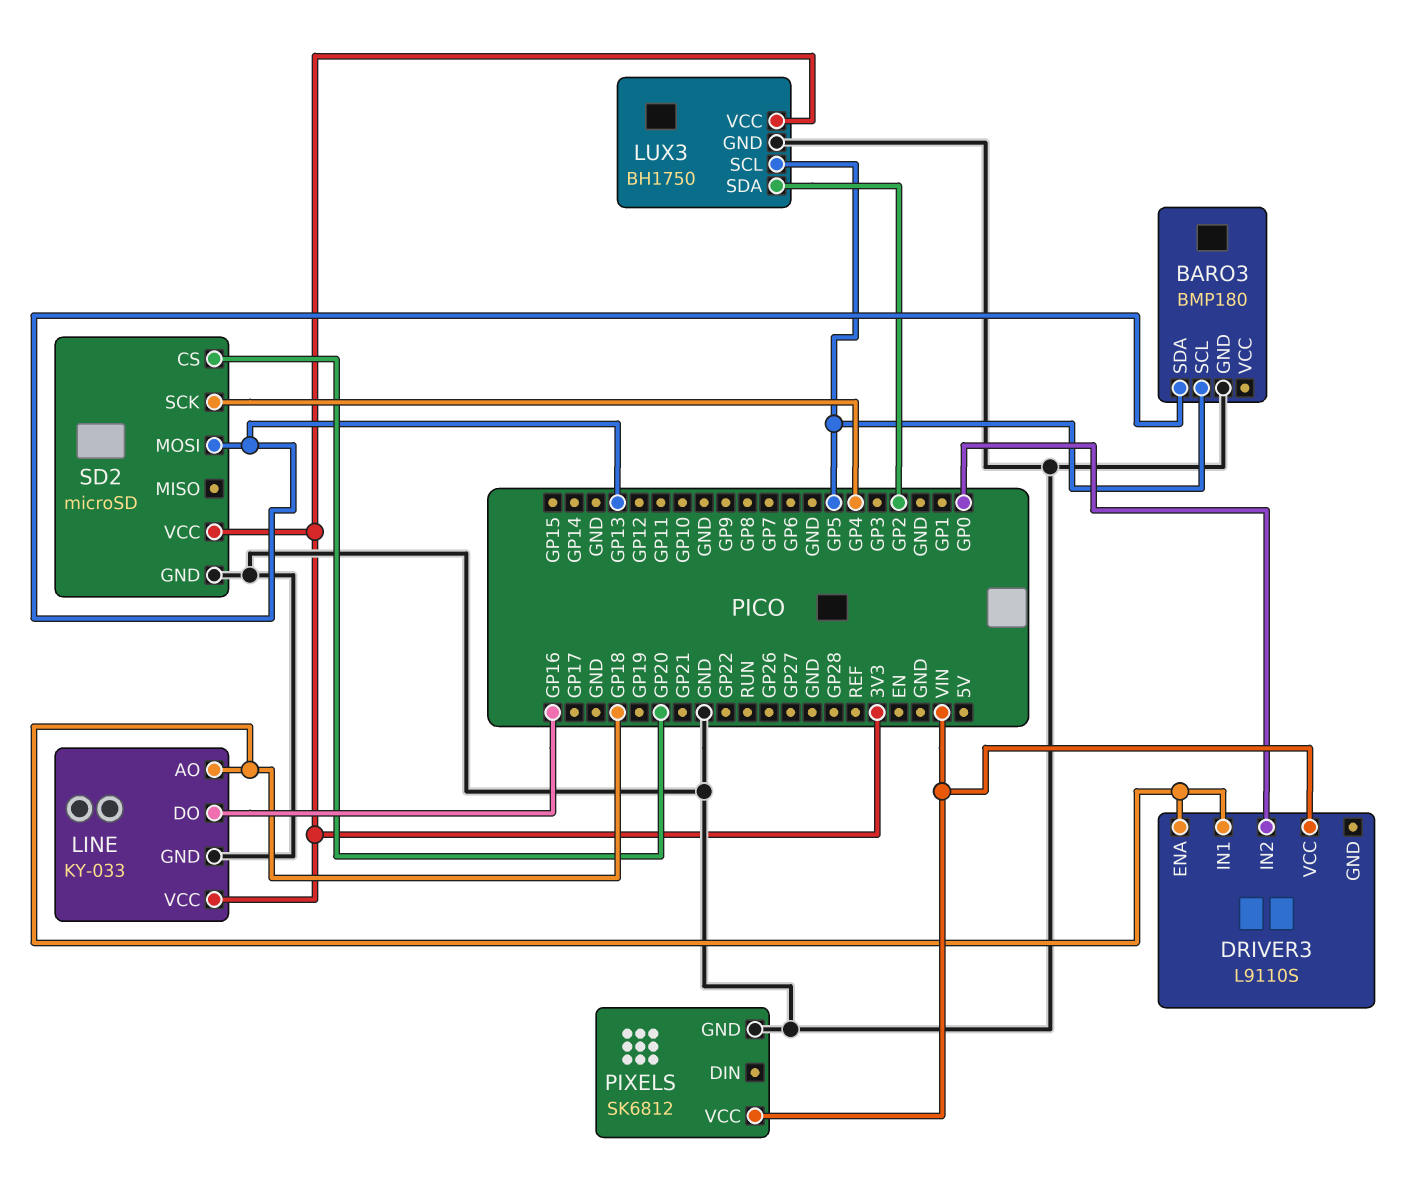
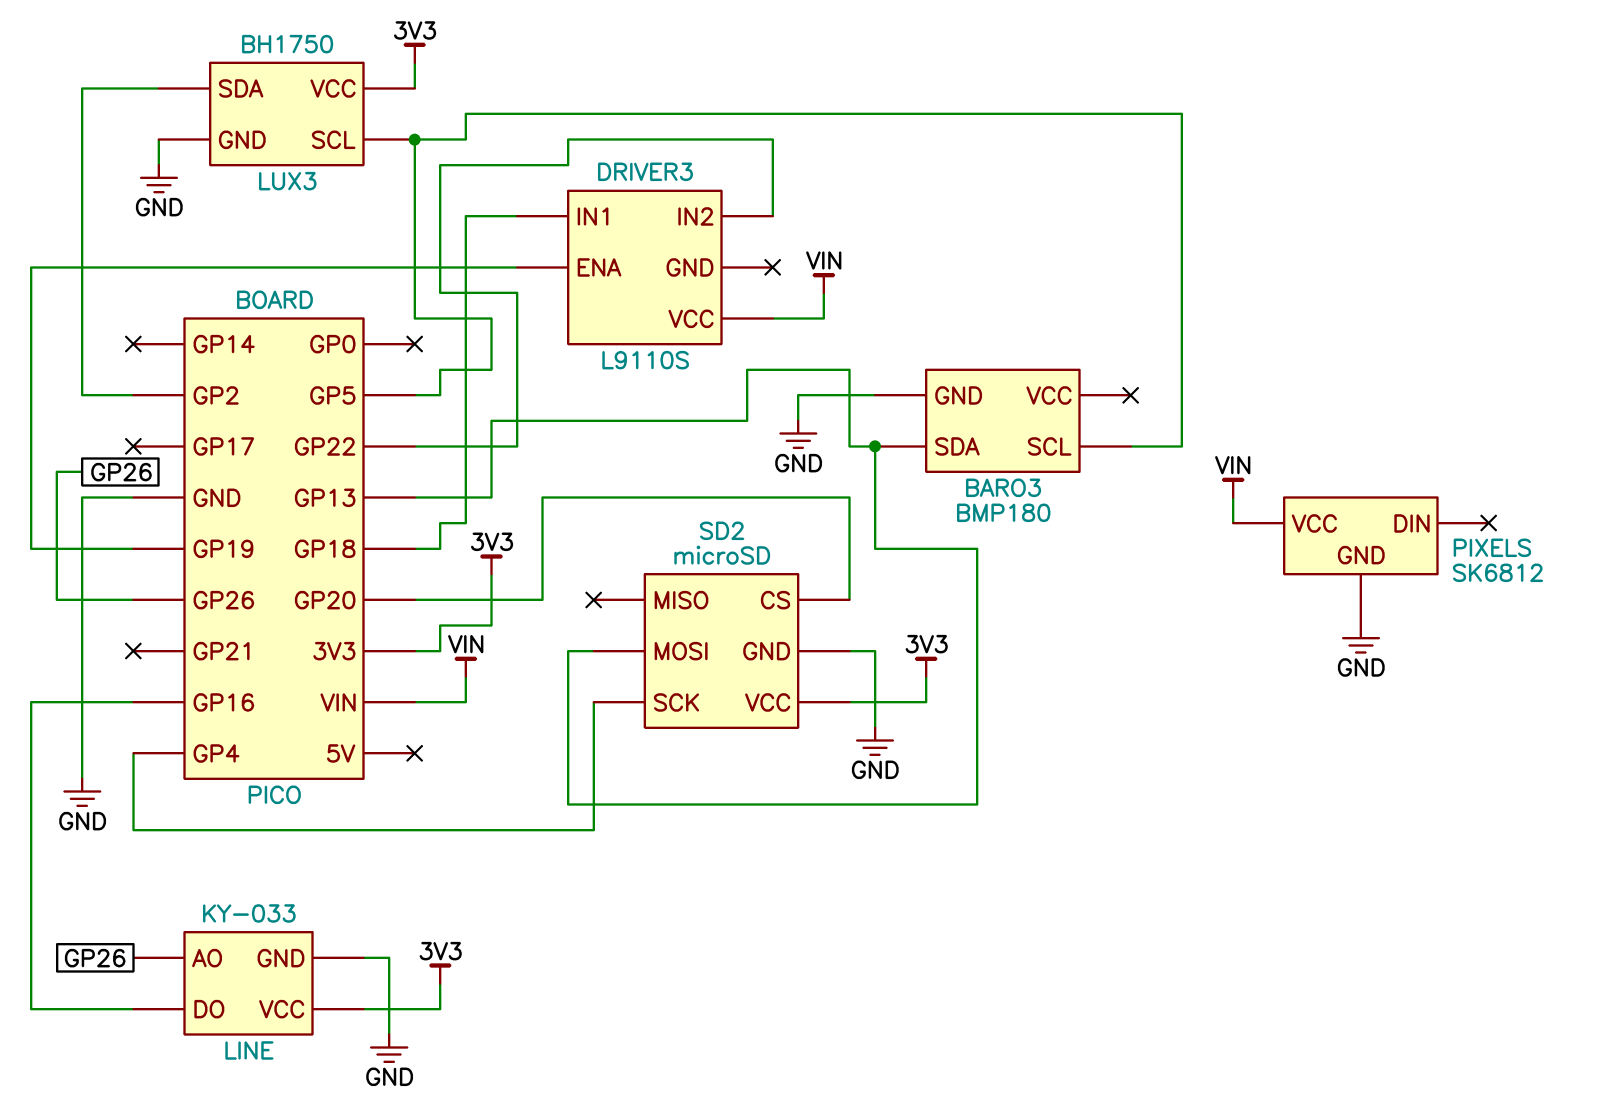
DRIVER3 pin ENA: GP18 -> GP19
DRIVER3 pin IN2: GP0 -> GP22
LINE pin AO: GP18 -> GP26

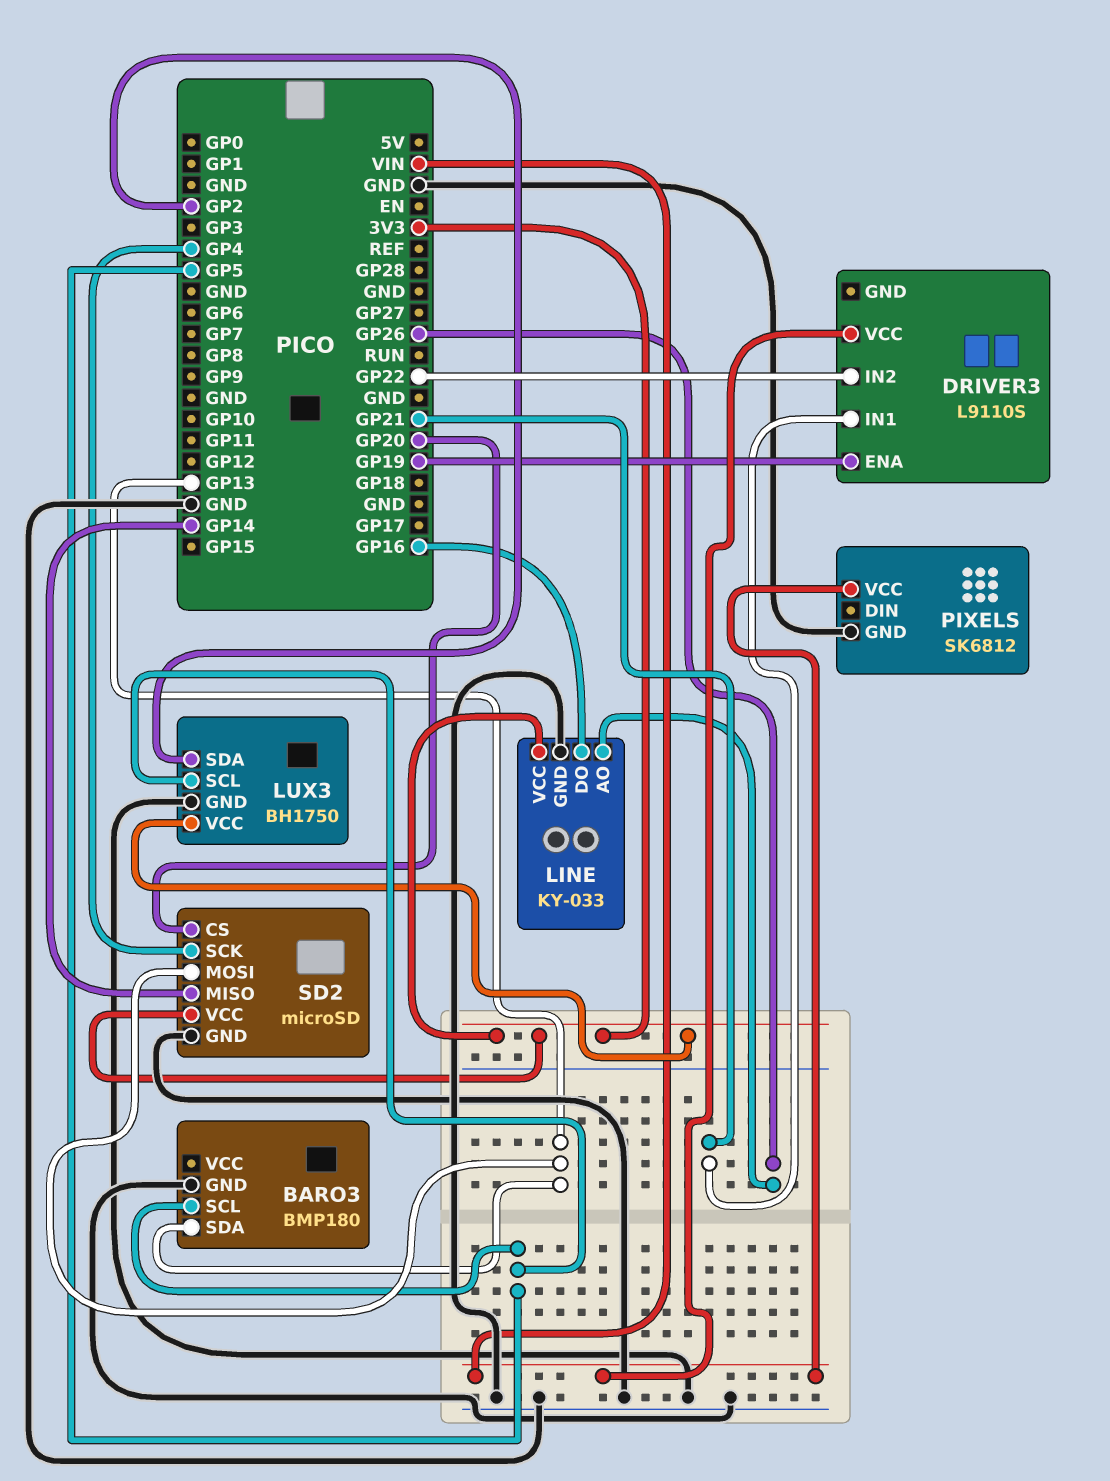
DRIVER3 pin IN1: GP18 -> GP21
SD2 pin MISO: none -> GP14

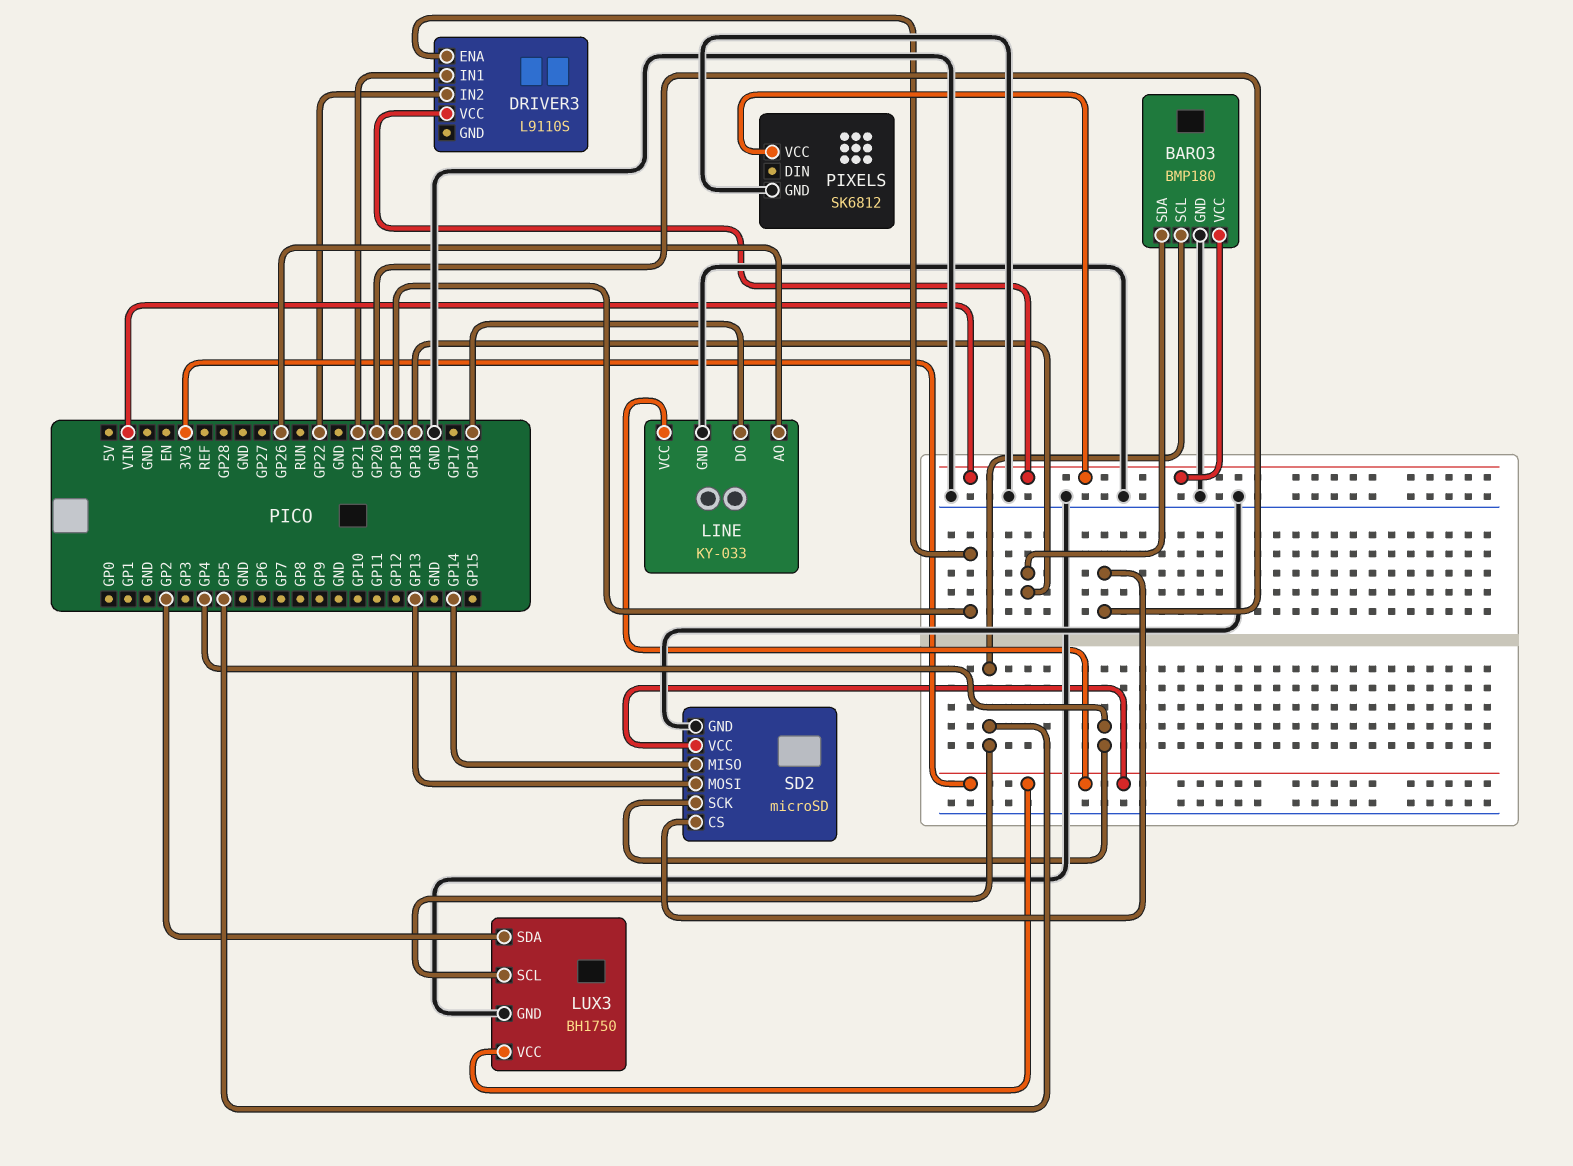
BARO3 pin SDA: GP13 -> GP18
BARO3 pin VCC: none -> VIN

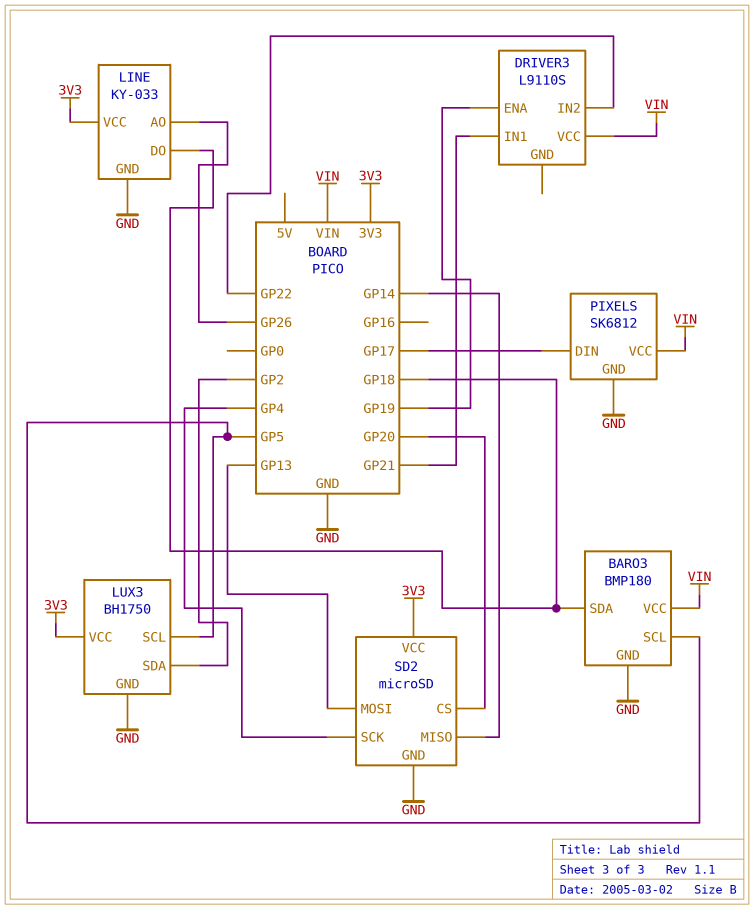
LINE pin DO: GP16 -> GP18
PIXELS pin DIN: none -> GP17

